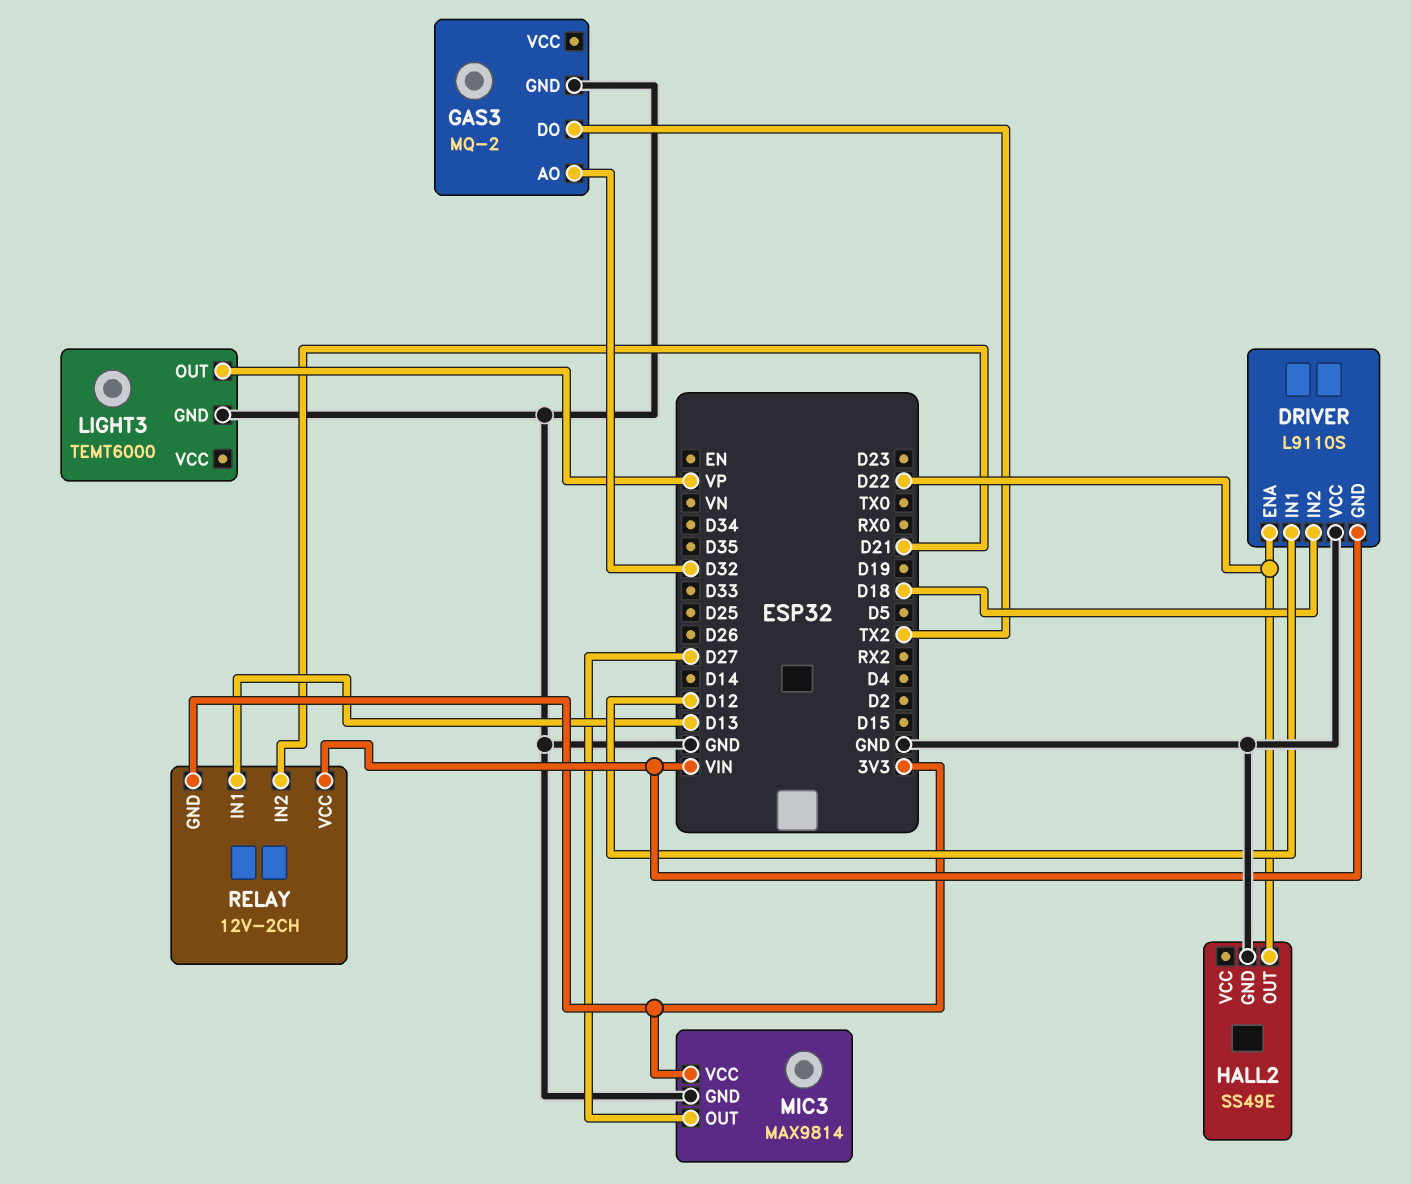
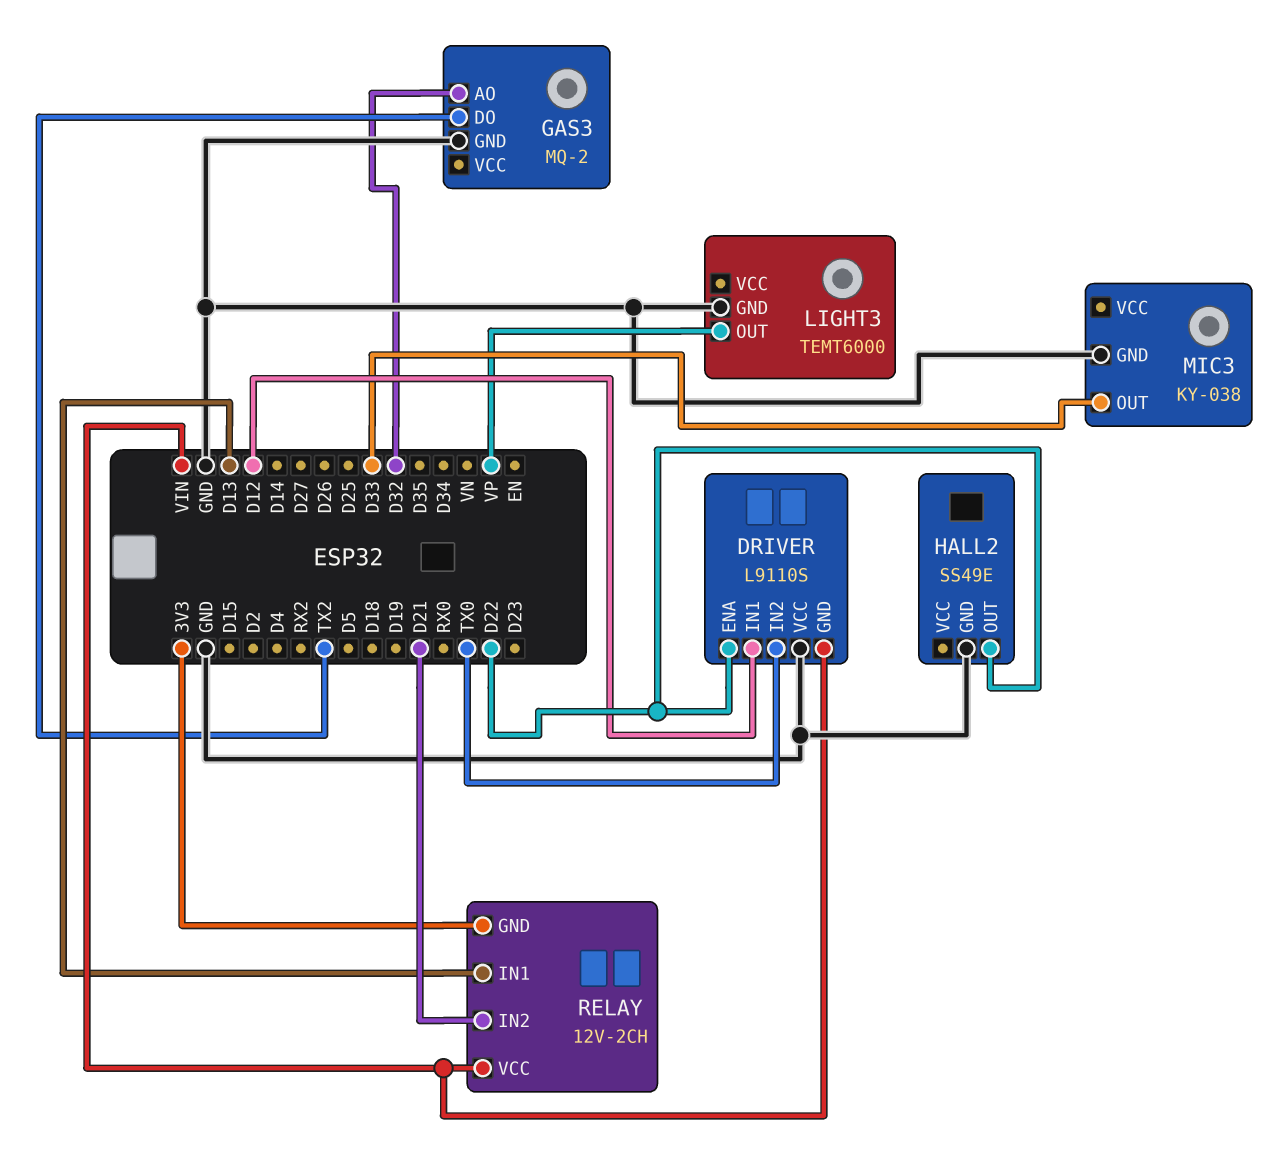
DRIVER pin IN2: D18 -> TX0
MIC3: MAX9814 -> KY-038
MIC3 pin OUT: D27 -> D33
MIC3 pin VCC: 3V3 -> none

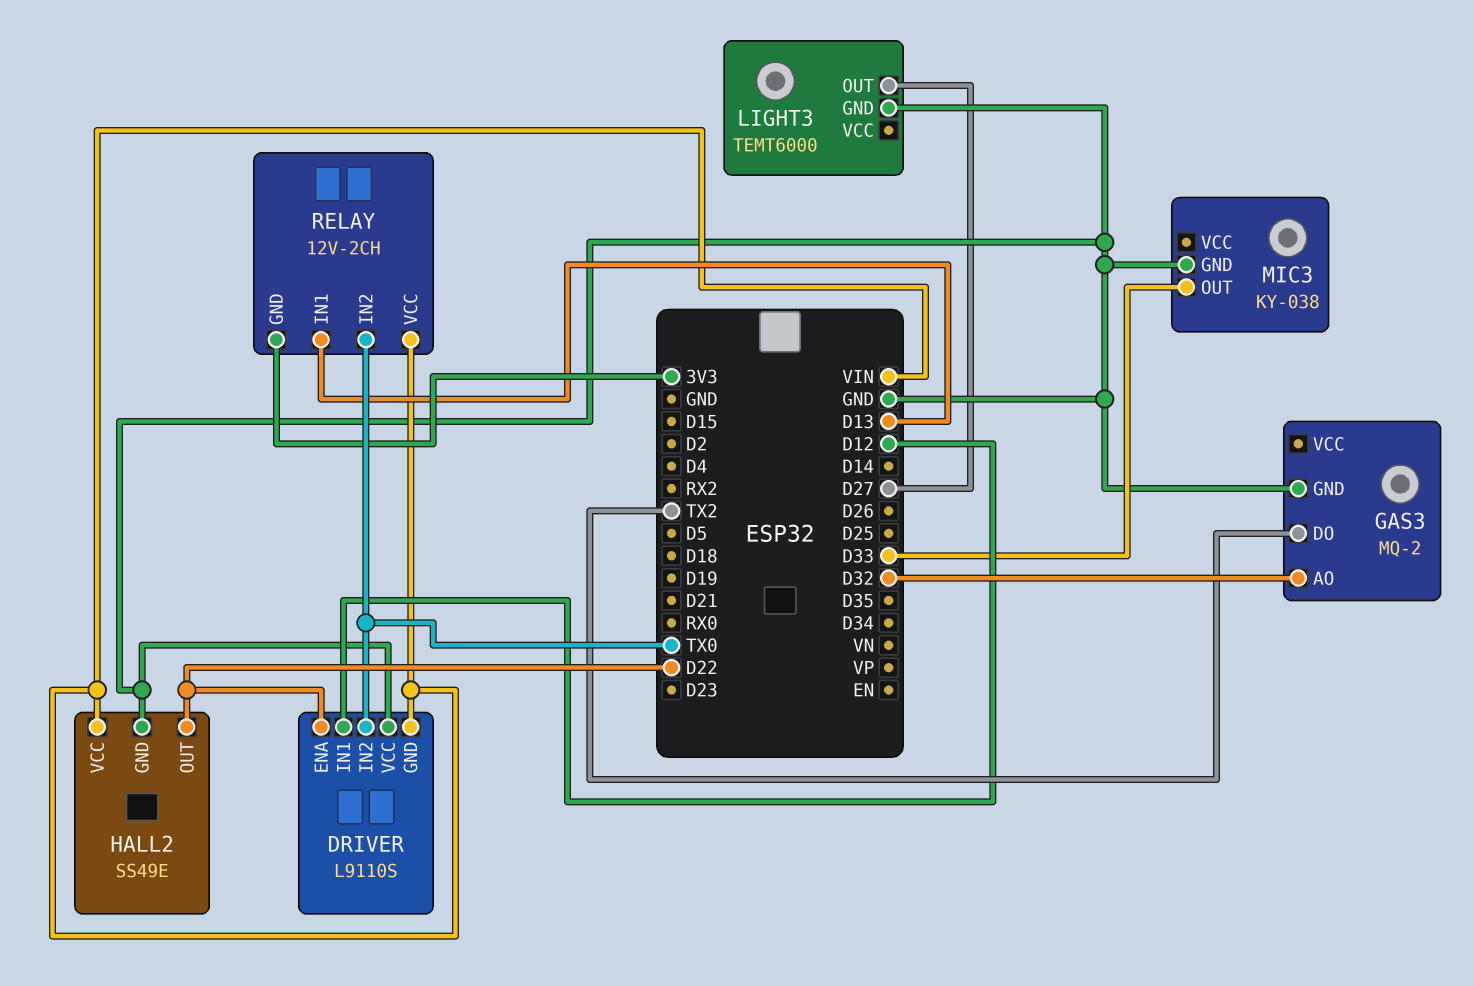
HALL2 pin VCC: none -> VIN
LIGHT3 pin OUT: VP -> D27
RELAY pin IN2: D21 -> TX0

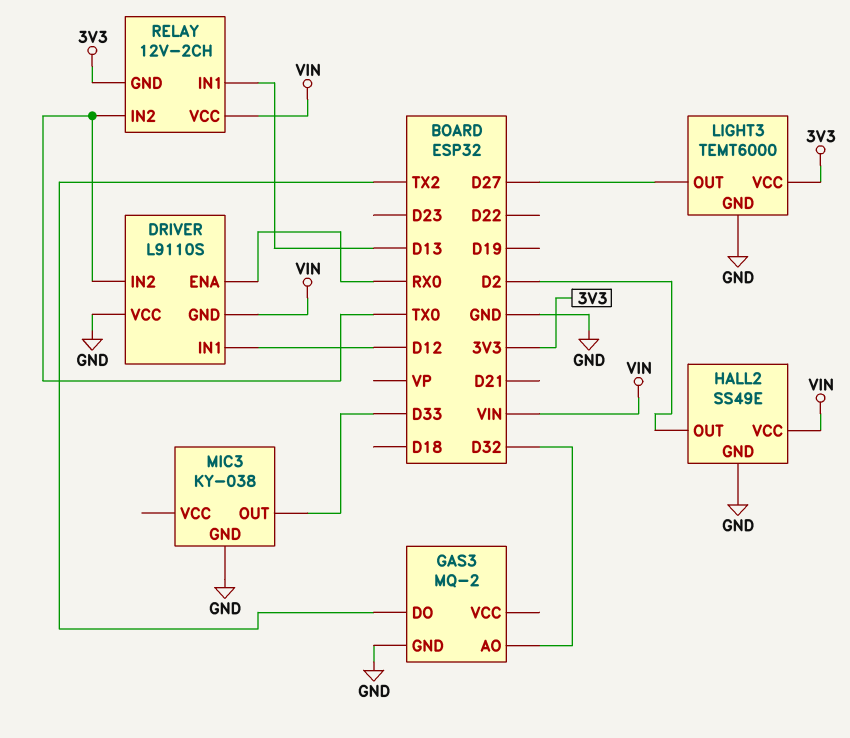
DRIVER pin ENA: D22 -> RX0
HALL2 pin OUT: D22 -> D2
LIGHT3 pin VCC: none -> 3V3

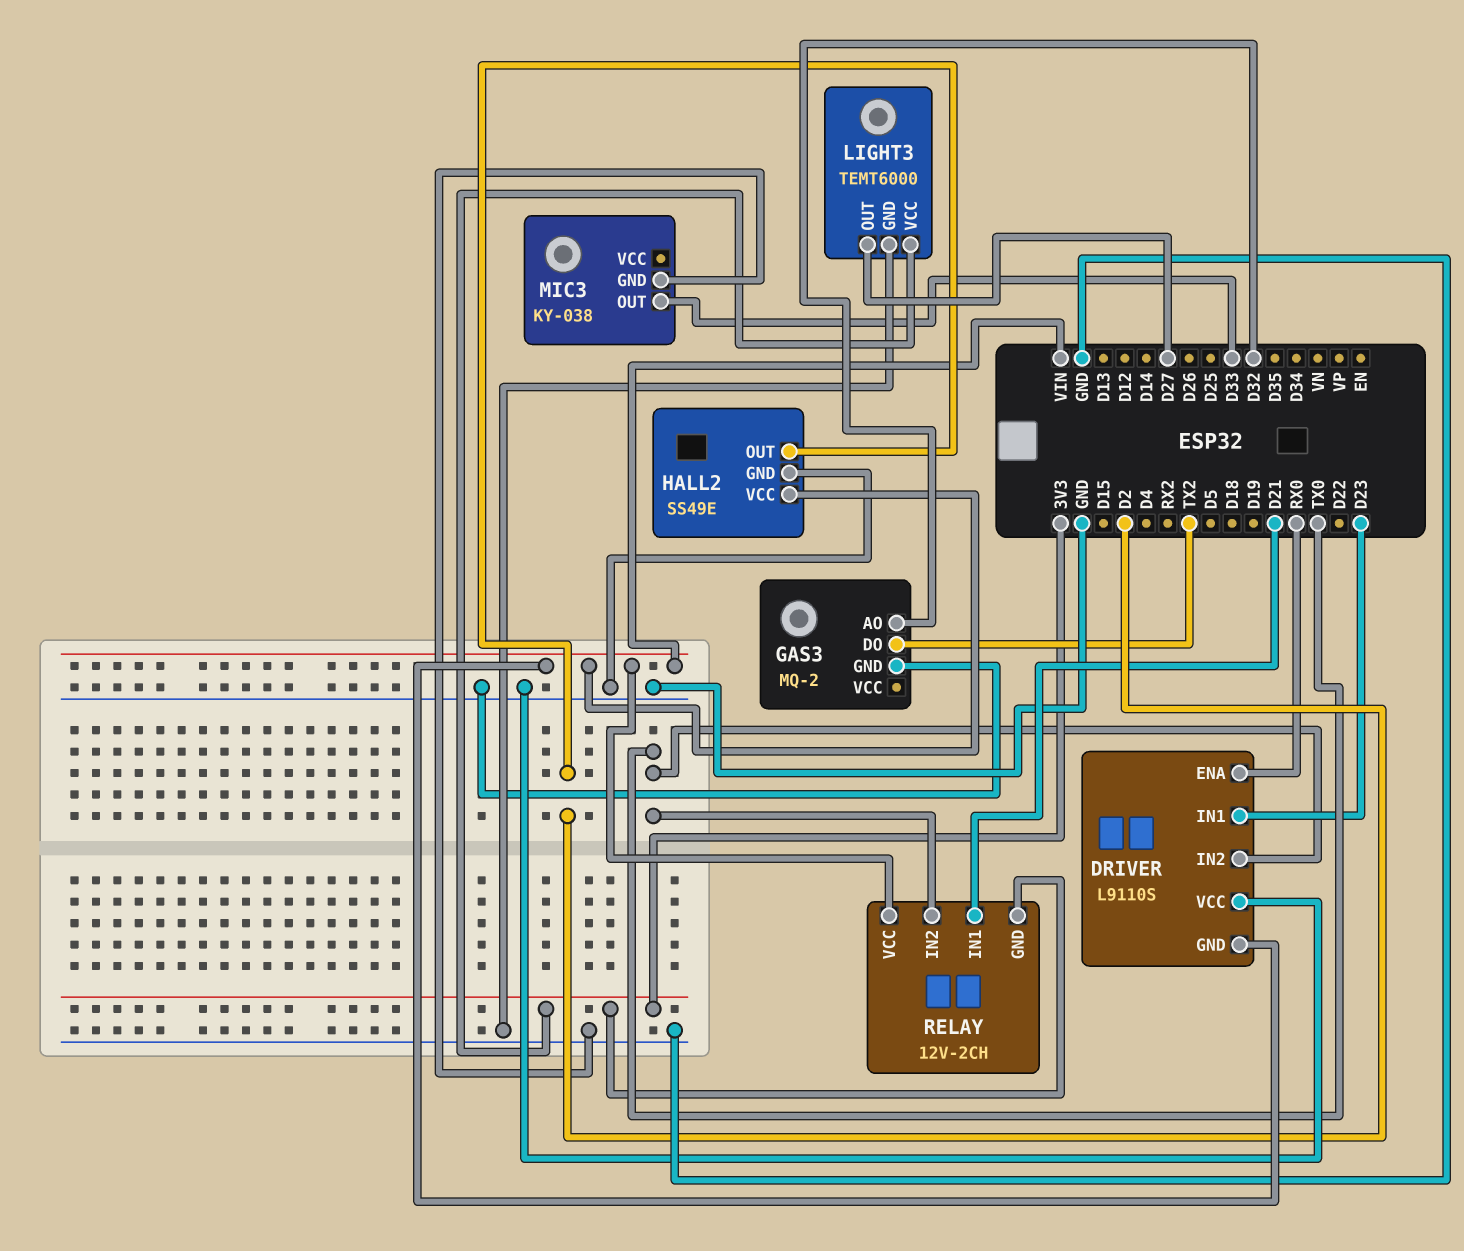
DRIVER pin IN1: D12 -> D23
RELAY pin IN1: D13 -> D21

